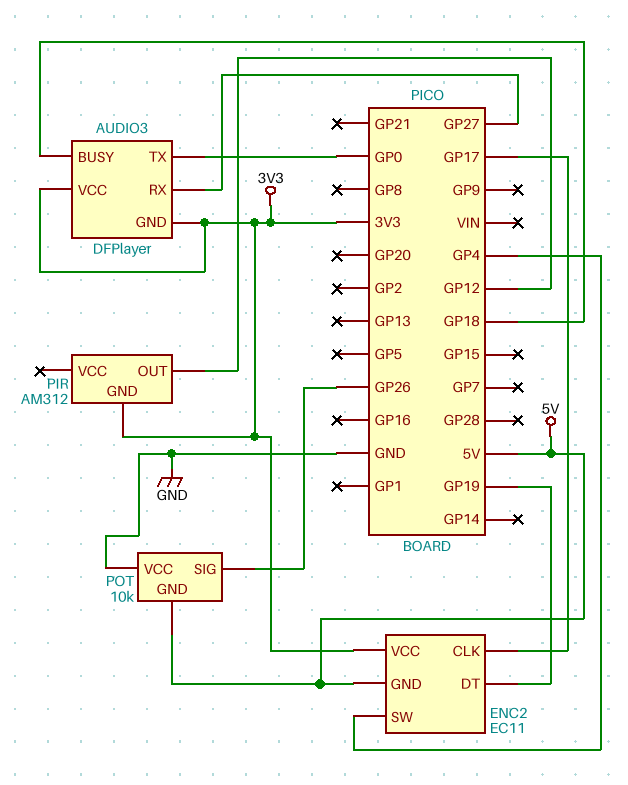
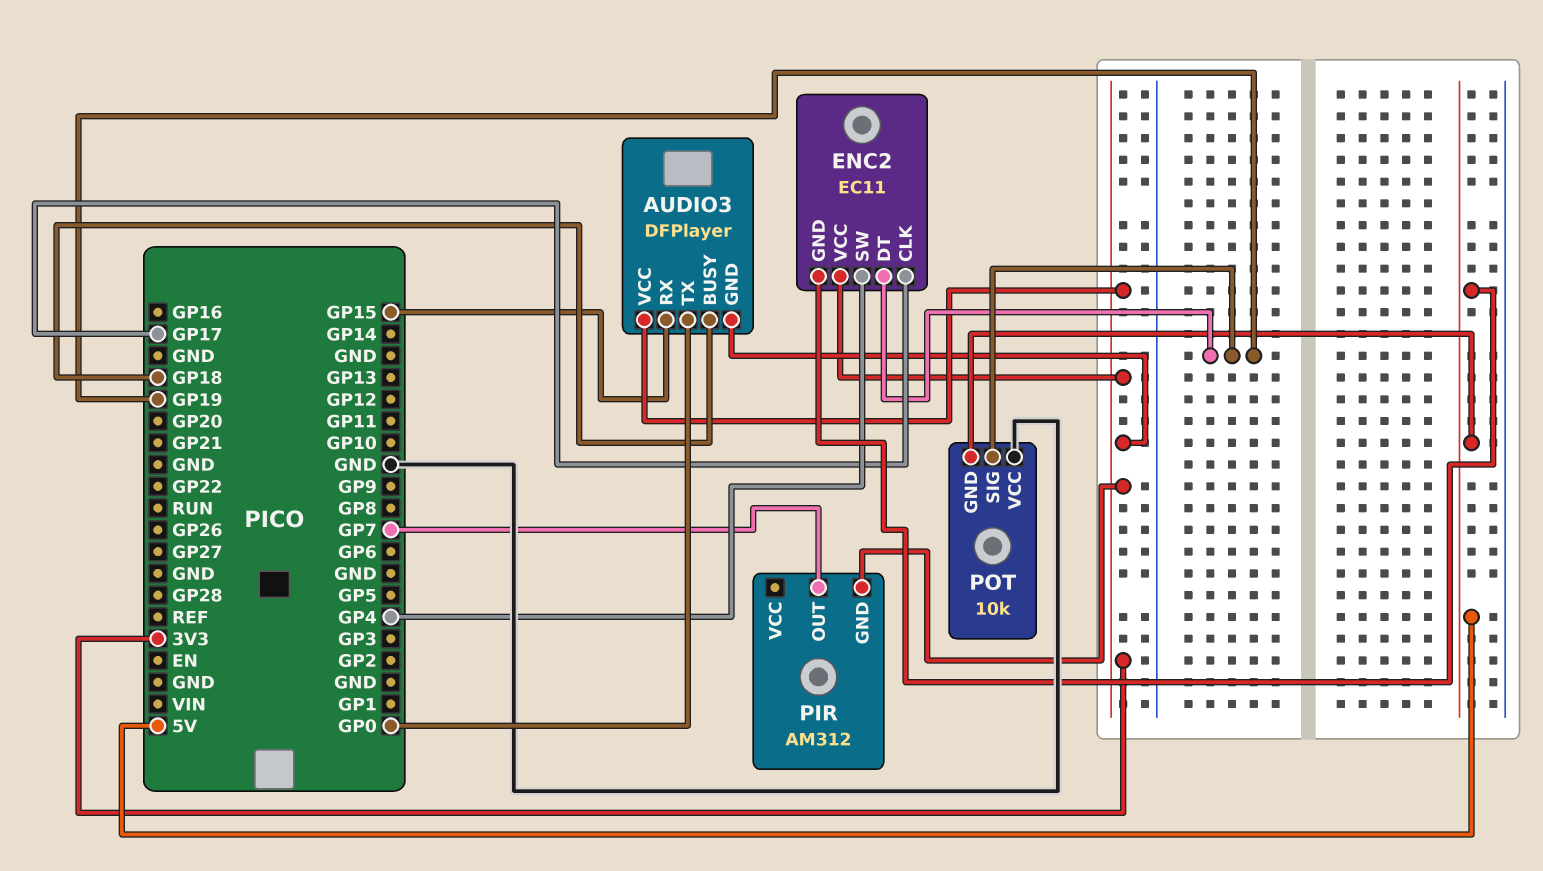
AUDIO3 pin RX: GP27 -> GP15
PIR pin OUT: GP12 -> GP7
POT pin SIG: GP26 -> GP19

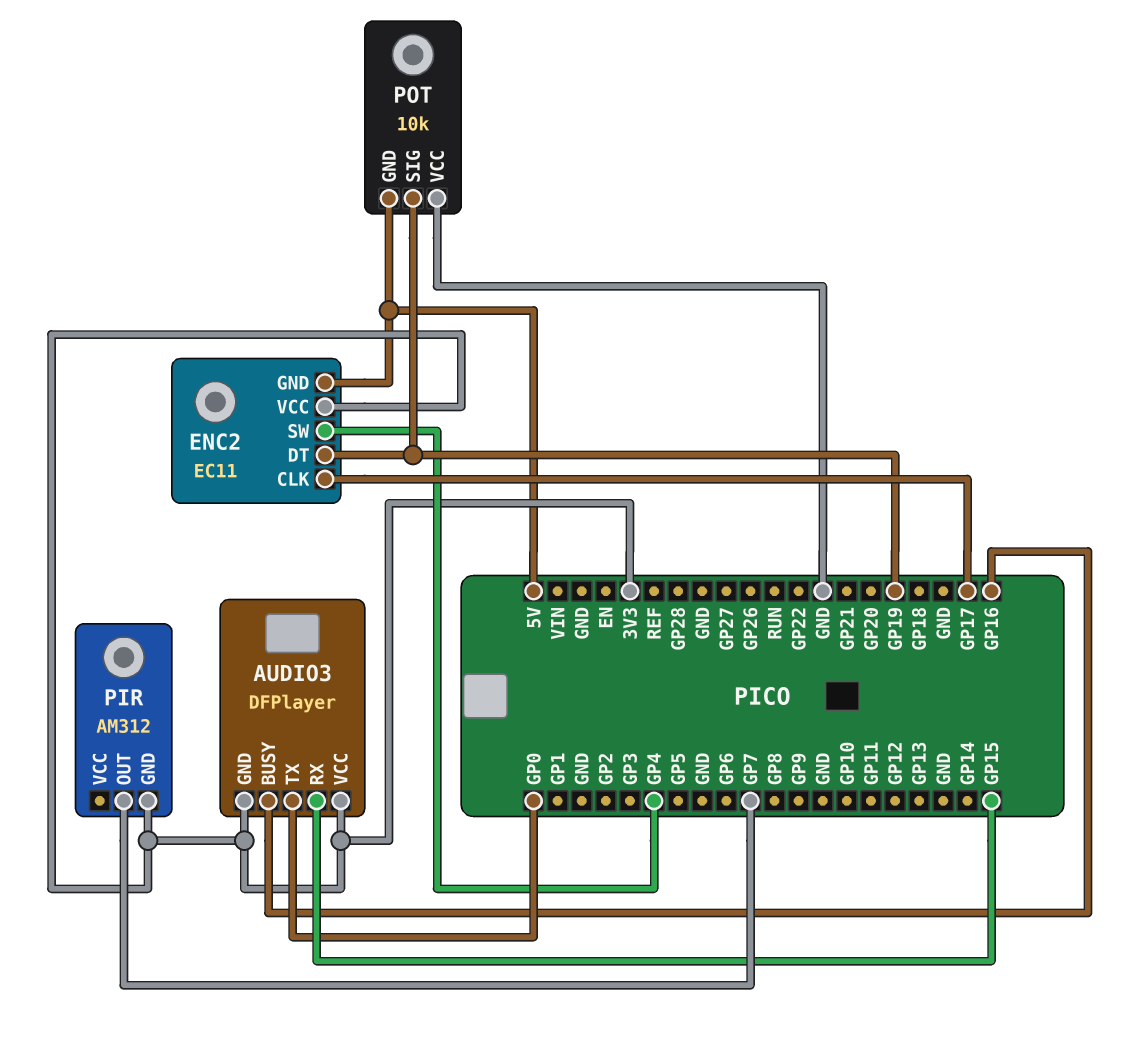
AUDIO3 pin BUSY: GP18 -> GP16

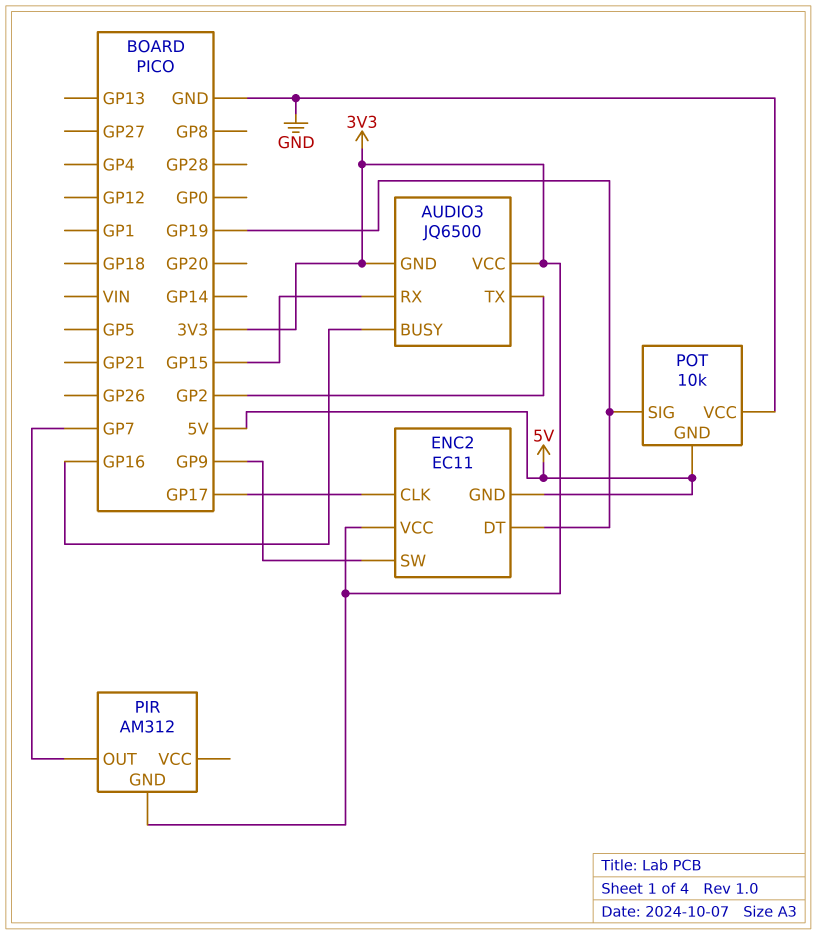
AUDIO3: DFPlayer -> JQ6500
AUDIO3 pin TX: GP0 -> GP2
ENC2 pin SW: GP4 -> GP9

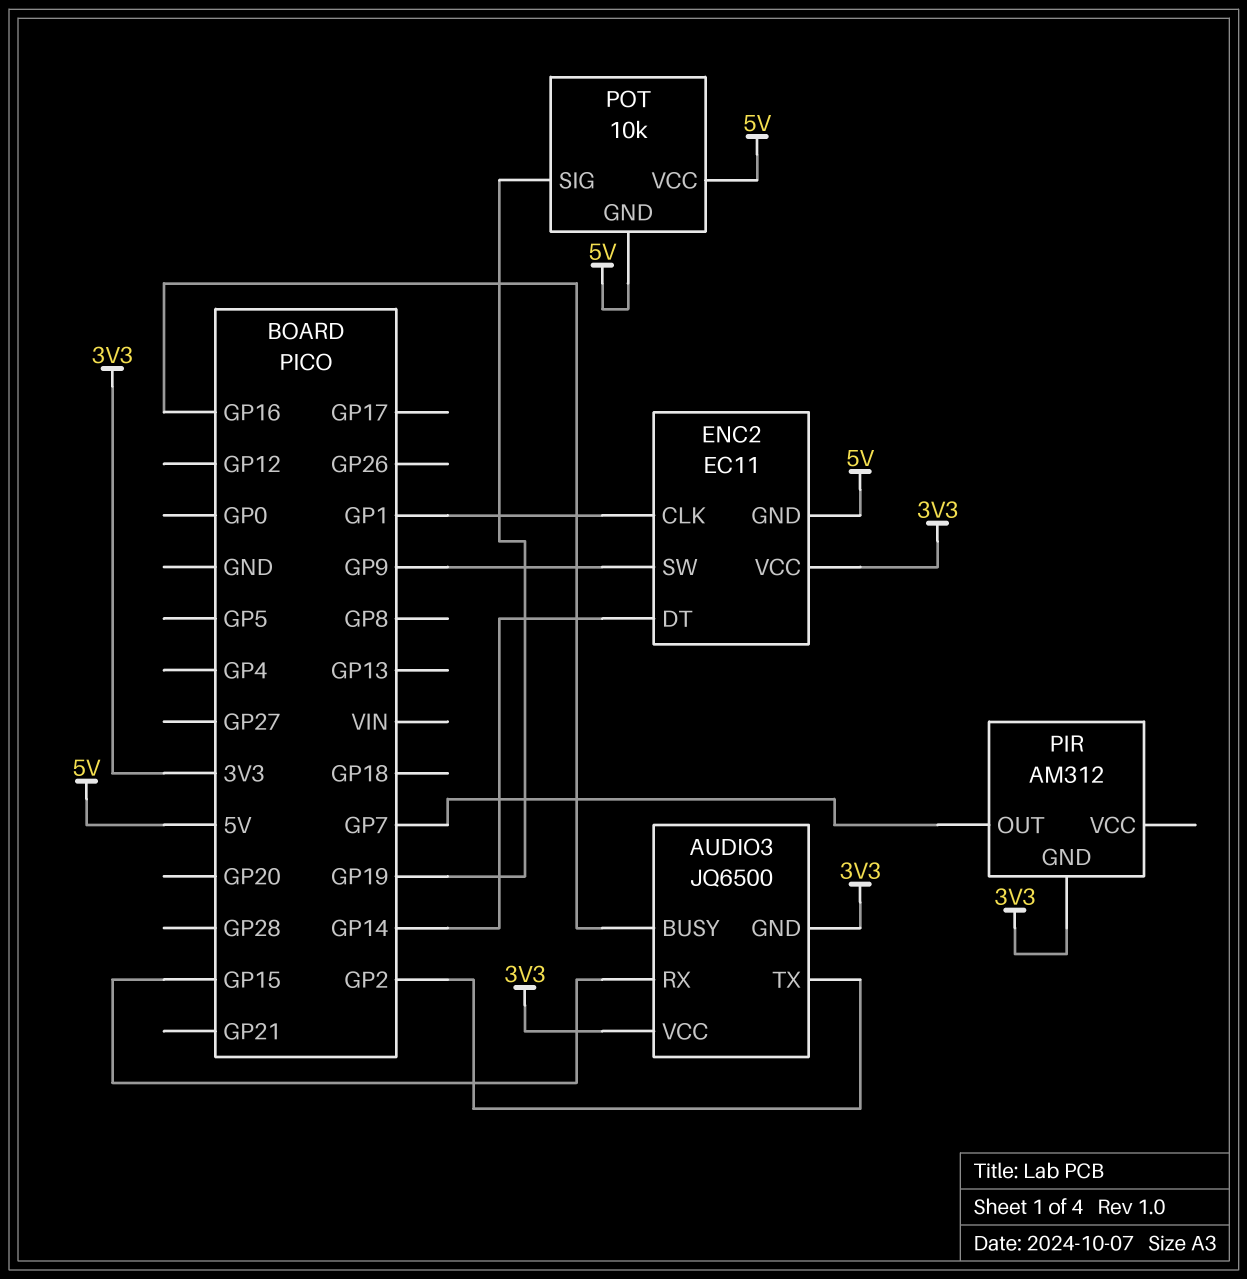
ENC2 pin CLK: GP17 -> GP1
ENC2 pin DT: GP19 -> GP14
POT pin VCC: GND -> 5V

